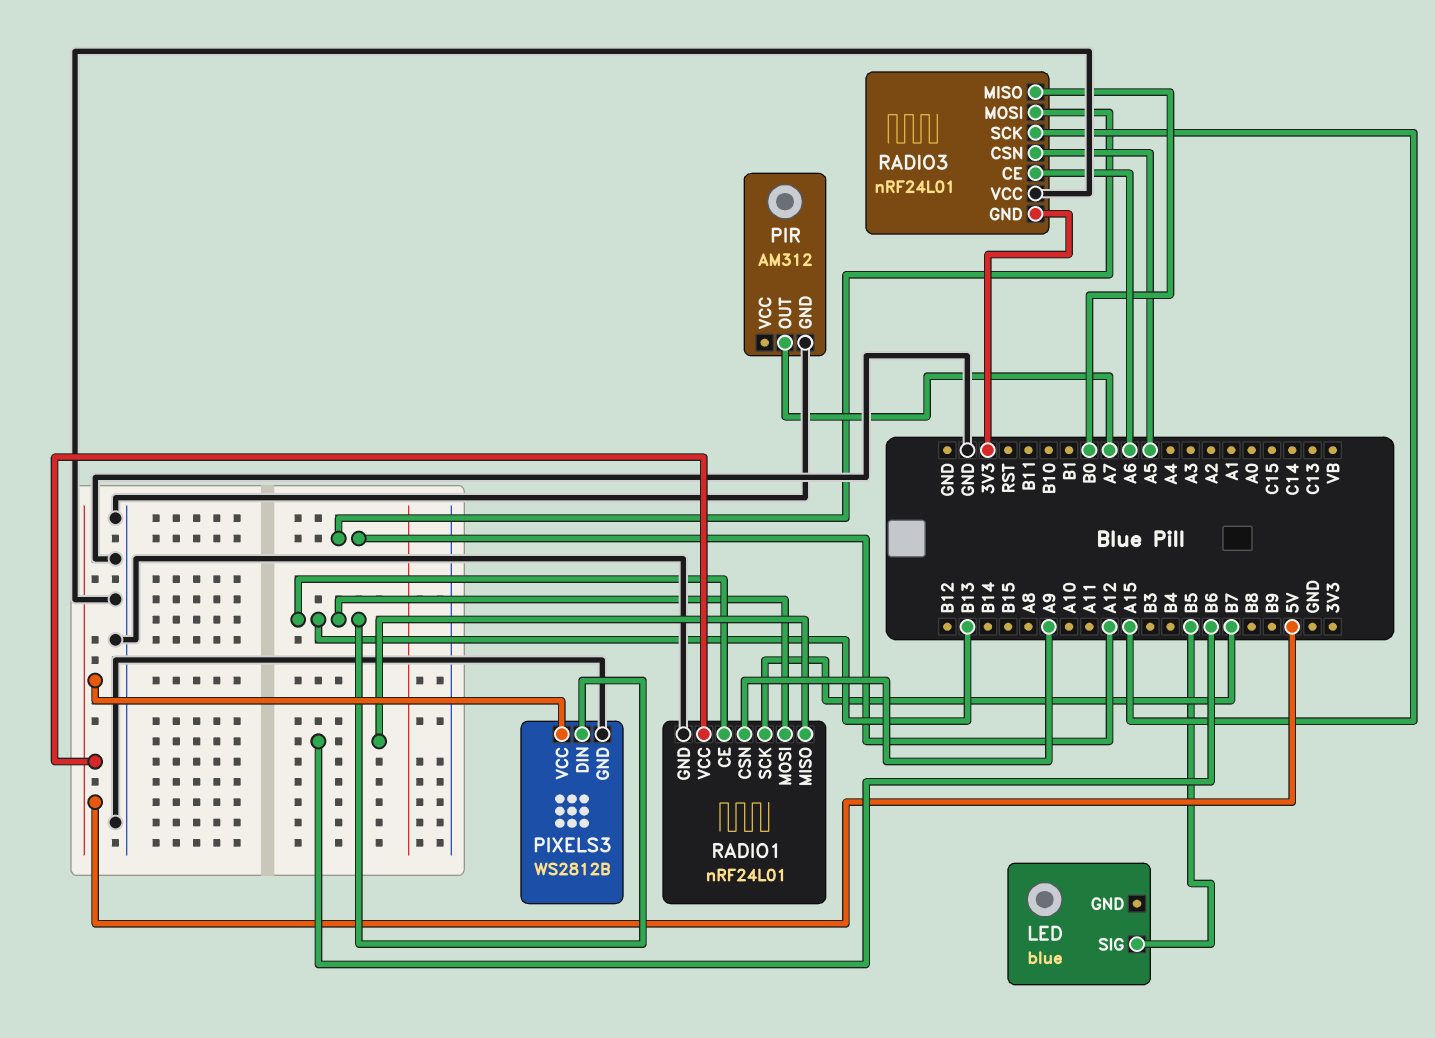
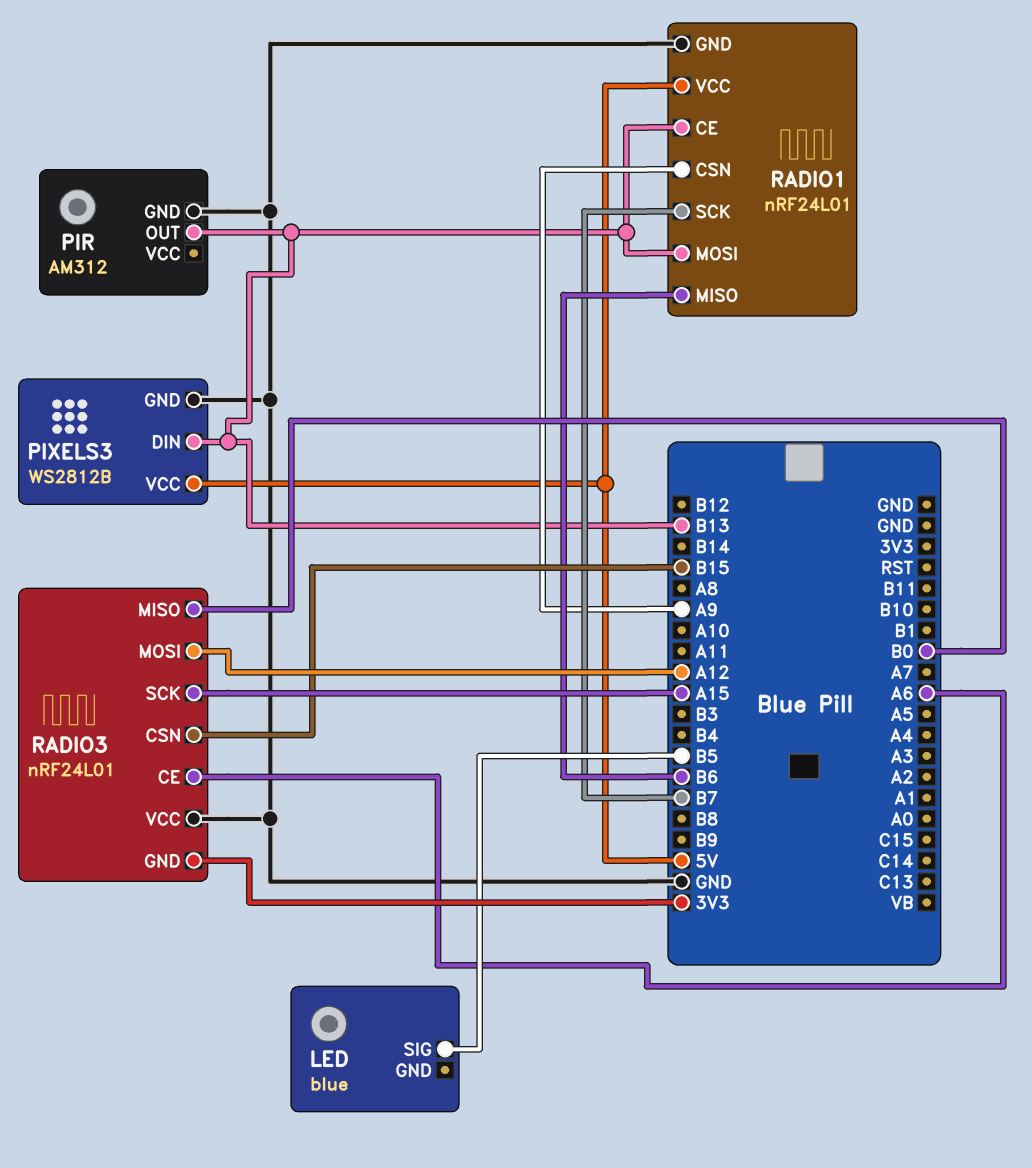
PIR pin OUT: A7 -> B13
RADIO3 pin CSN: A5 -> B15

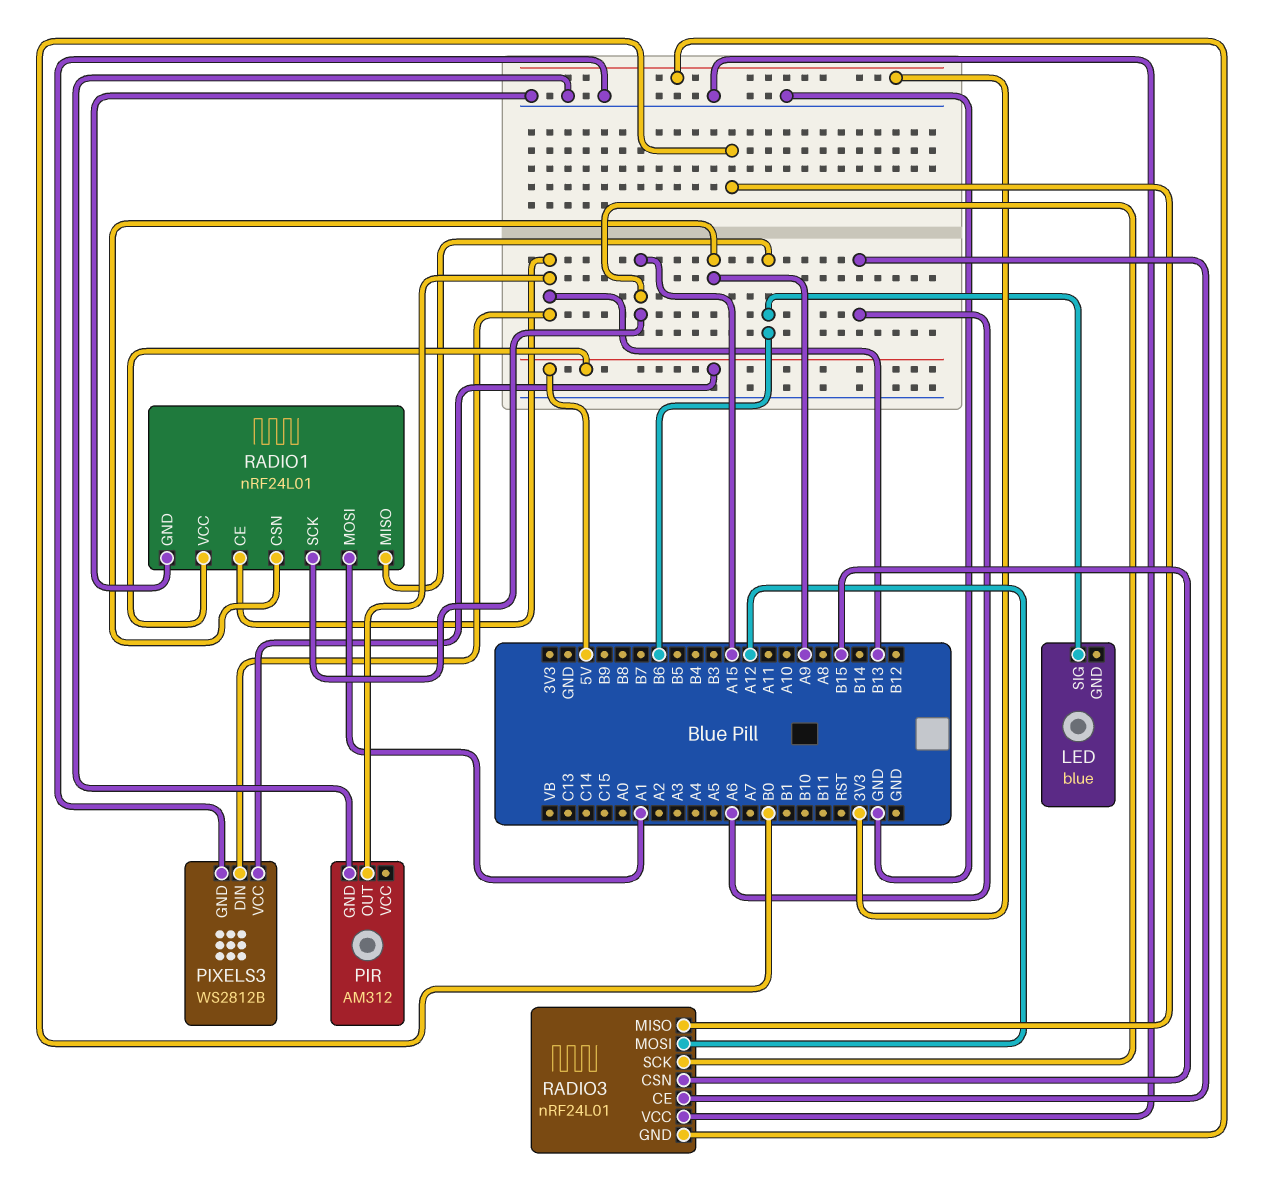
LED pin SIG: B5 -> B6
RADIO1 pin MOSI: B13 -> A1
RADIO1 pin SCK: B7 -> A15

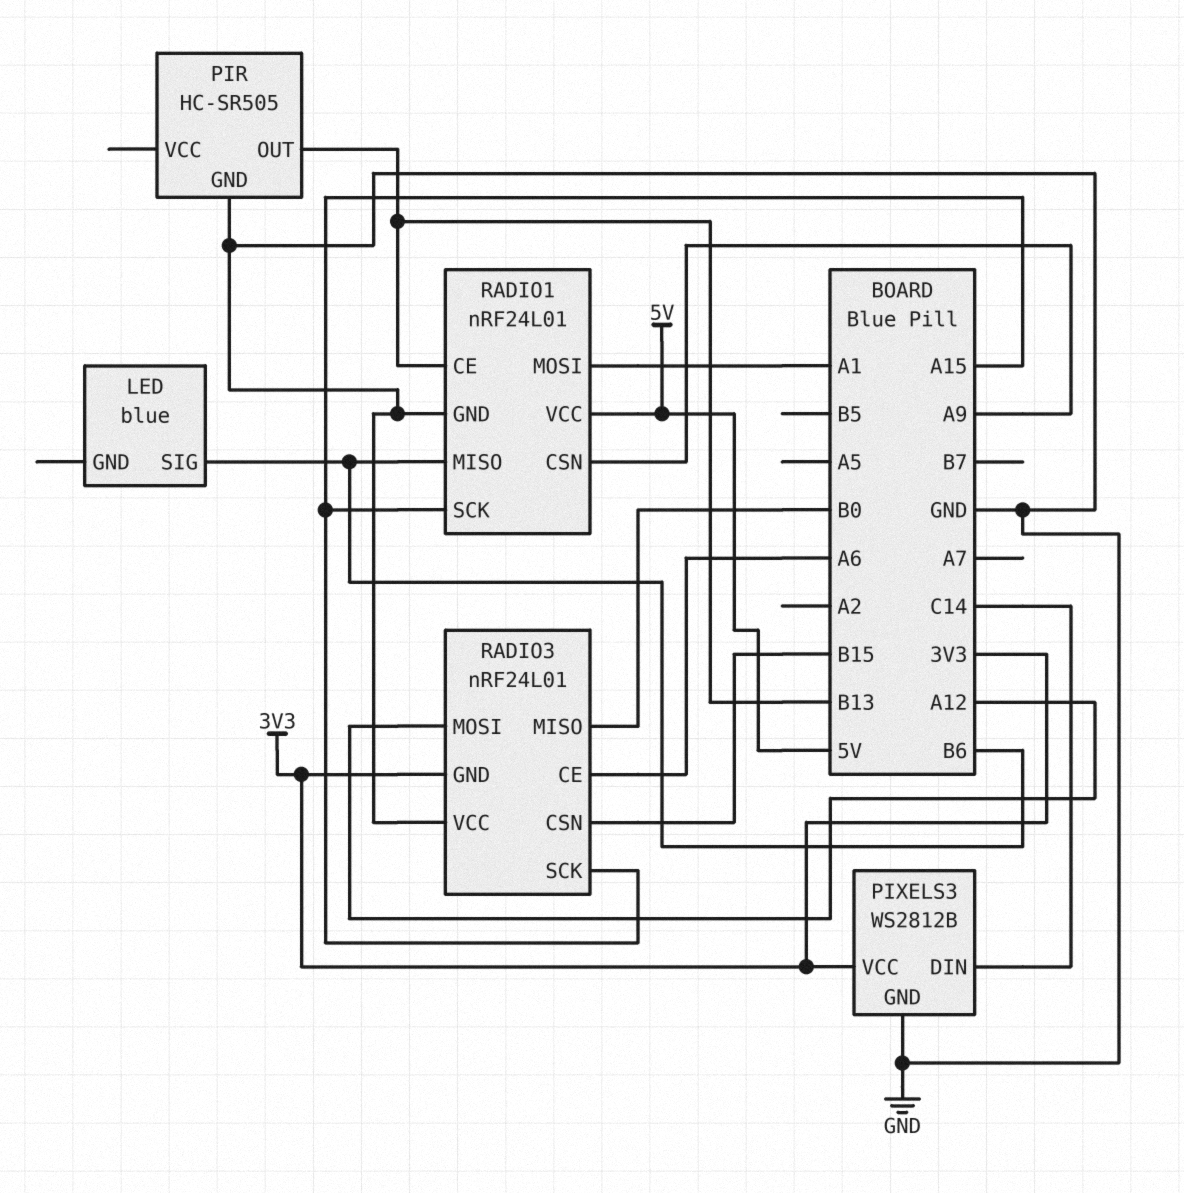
PIR: AM312 -> HC-SR505
PIXELS3 pin DIN: B13 -> C14
PIXELS3 pin VCC: 5V -> 3V3

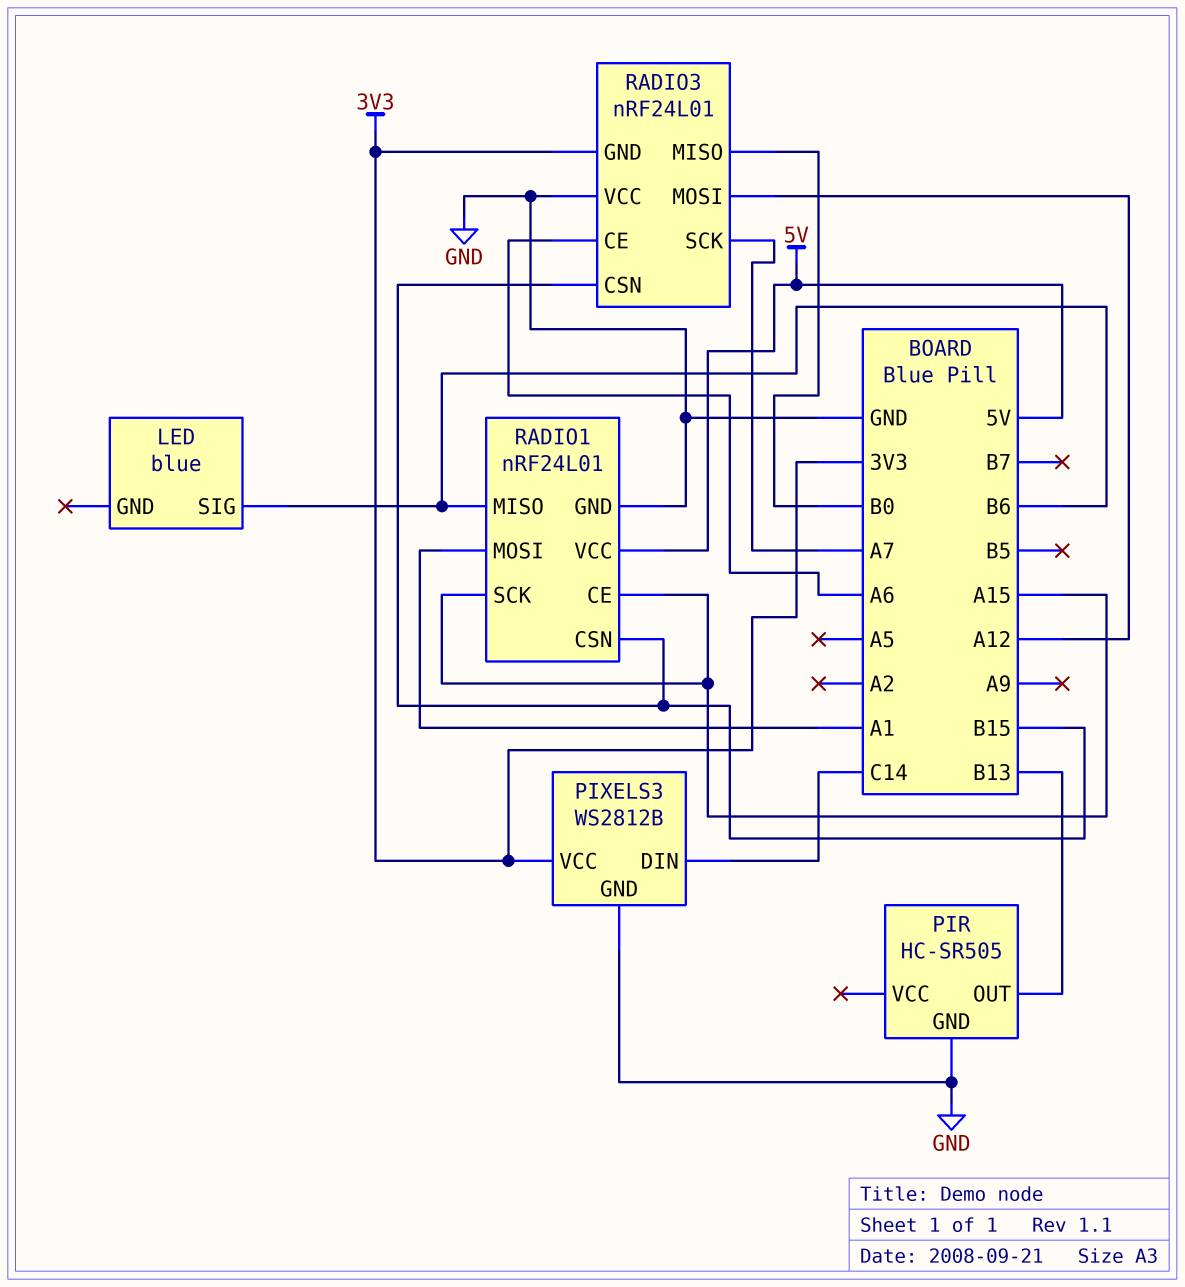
RADIO1 pin CE: B13 -> A15
RADIO1 pin CSN: A9 -> B15
RADIO3 pin SCK: A15 -> A7

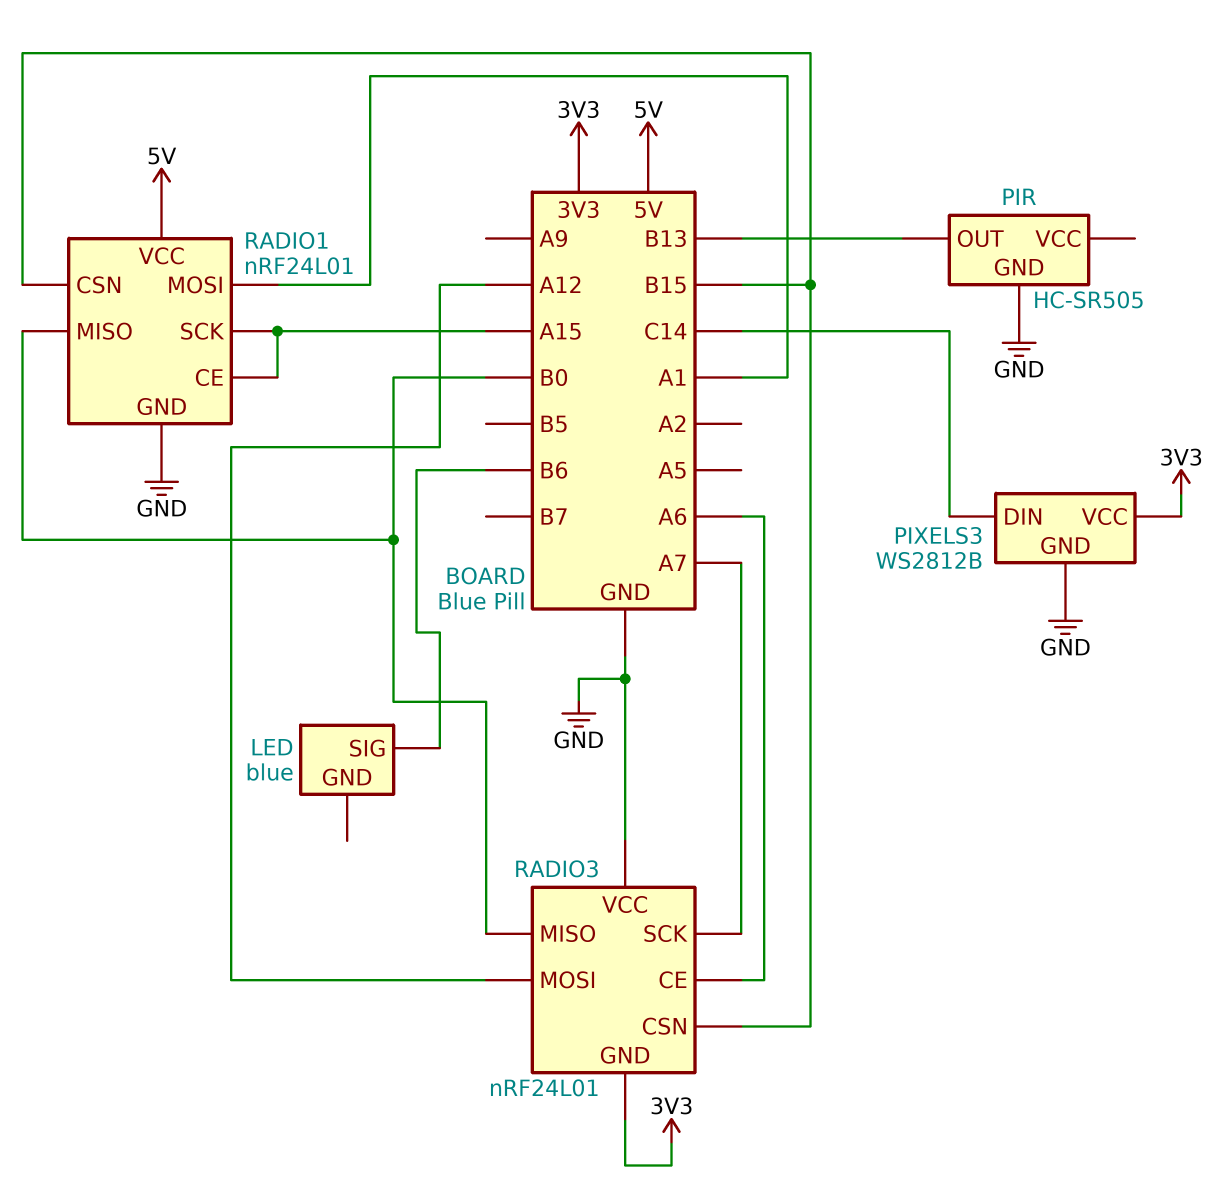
RADIO1 pin MISO: B6 -> B0

